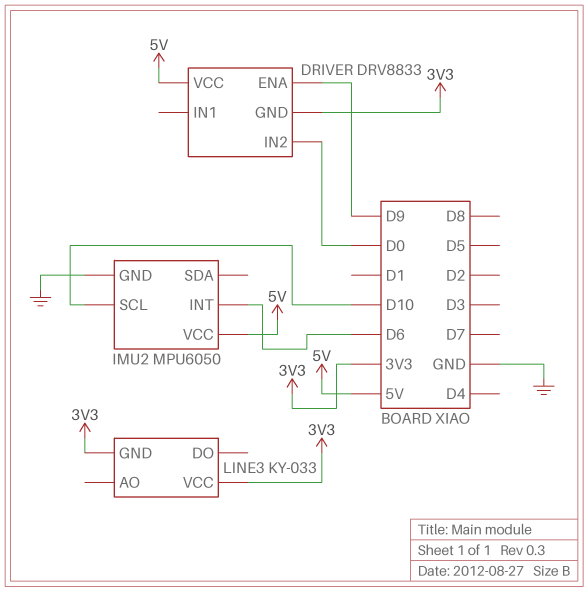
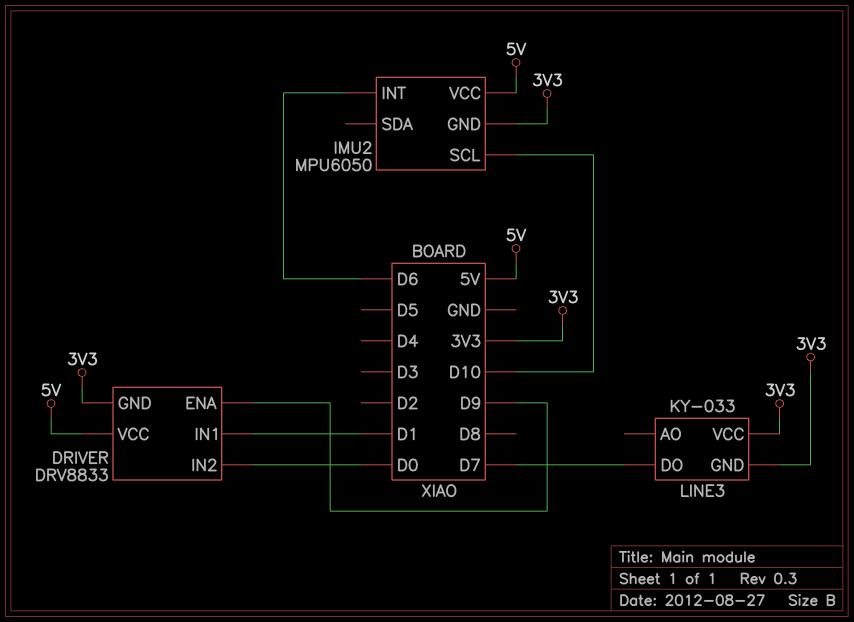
DRIVER pin IN1: none -> D1
IMU2 pin GND: GND -> 3V3
LINE3 pin DO: none -> D7

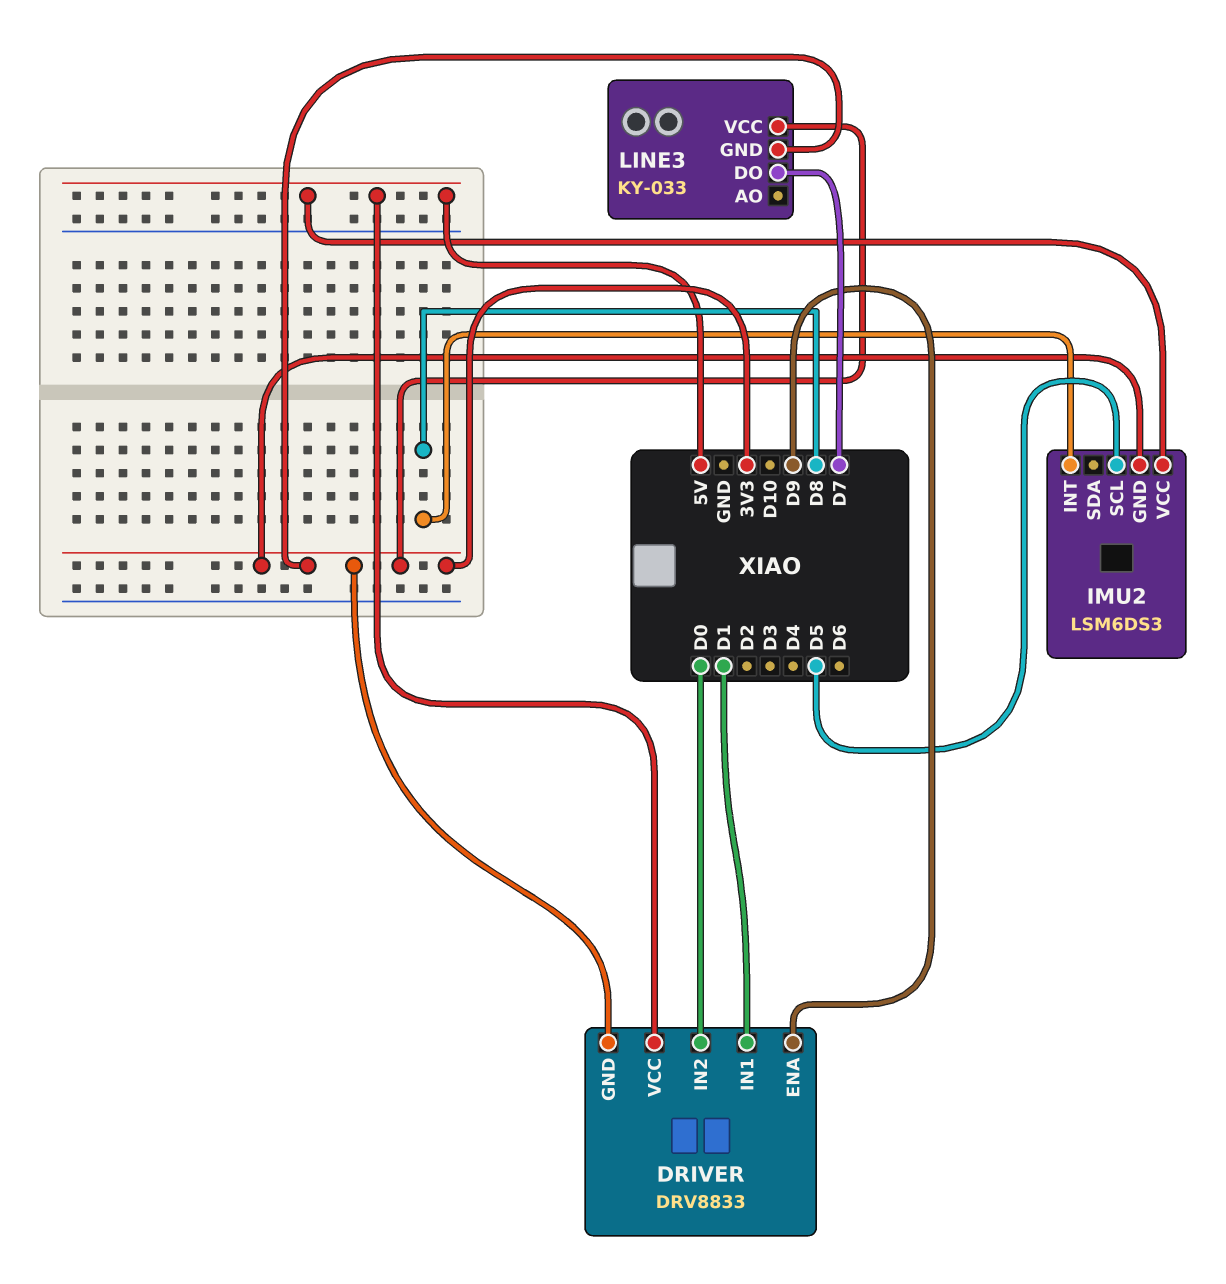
IMU2: MPU6050 -> LSM6DS3
IMU2 pin INT: D6 -> D8
IMU2 pin SCL: D10 -> D5

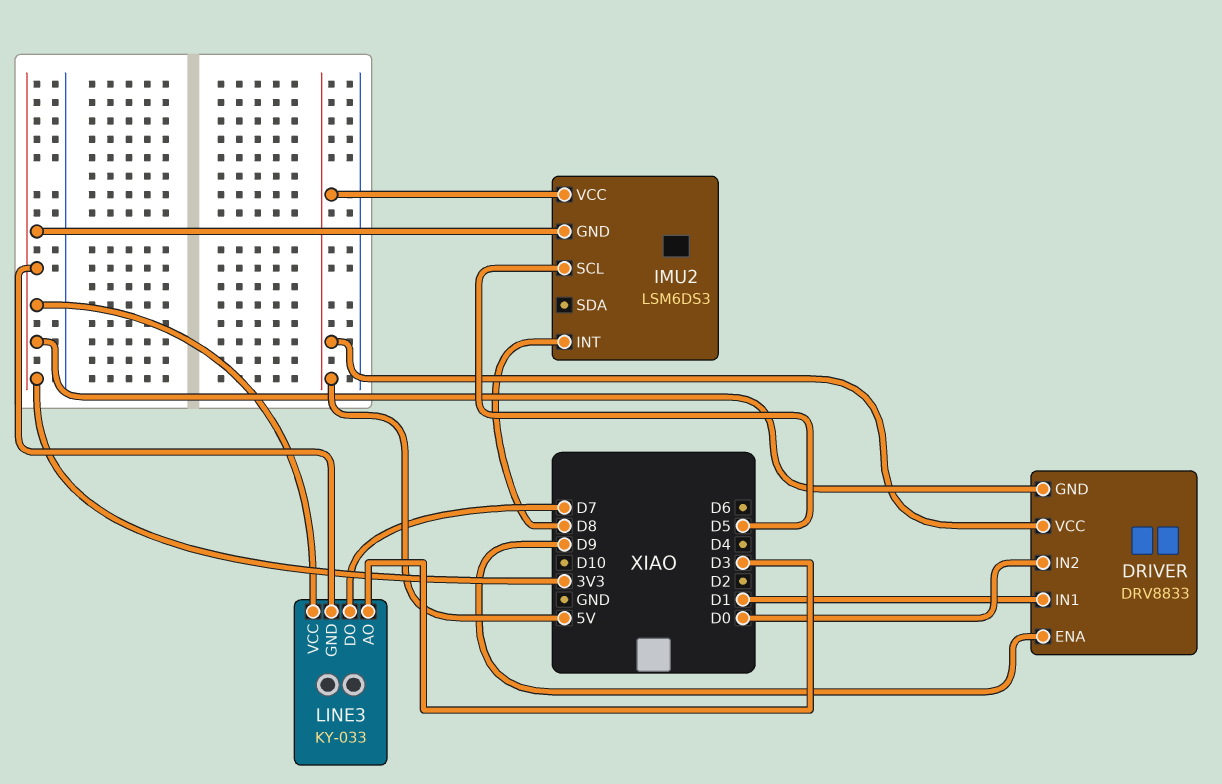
LINE3 pin AO: none -> D3

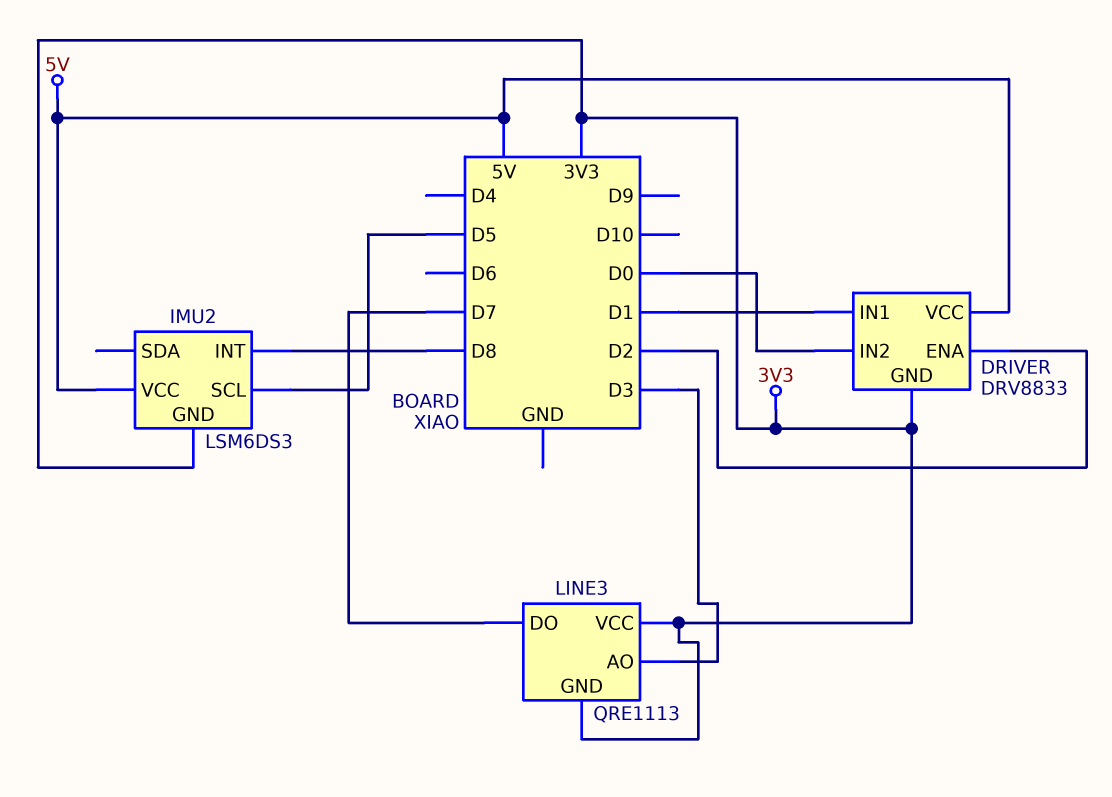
DRIVER pin ENA: D9 -> D2
LINE3: KY-033 -> QRE1113

